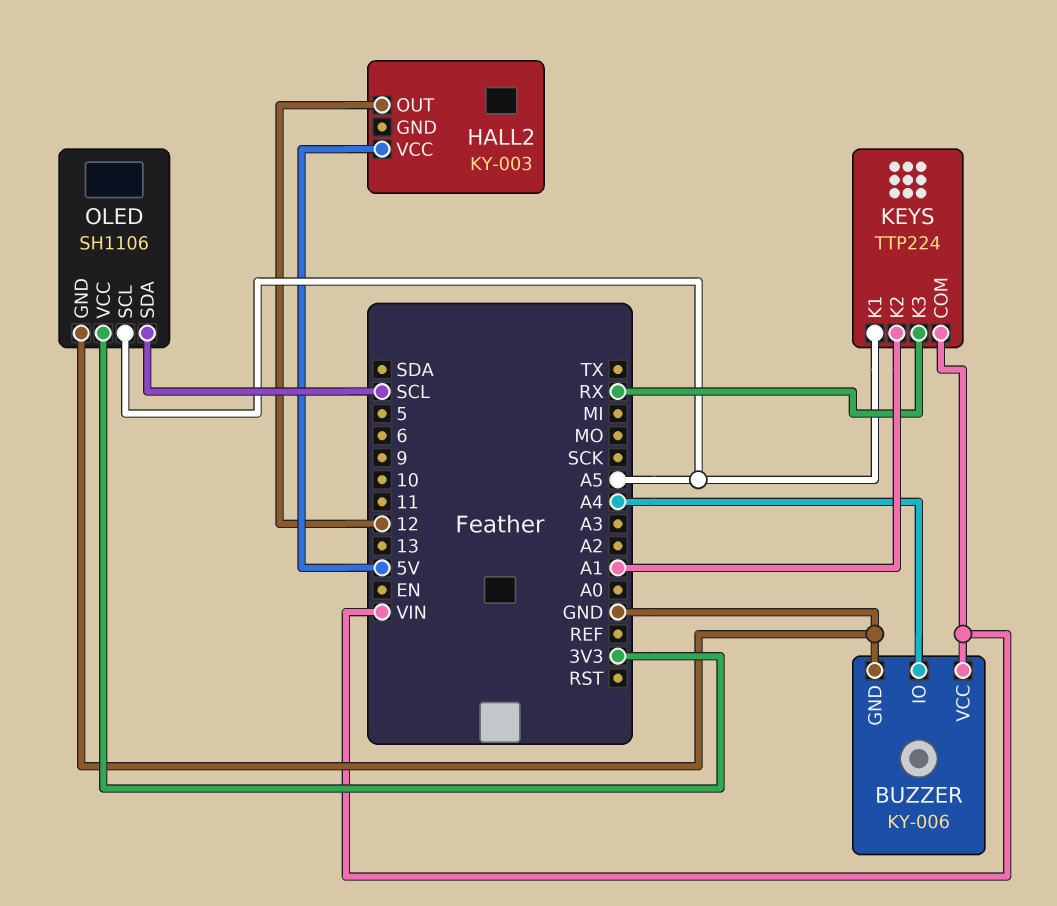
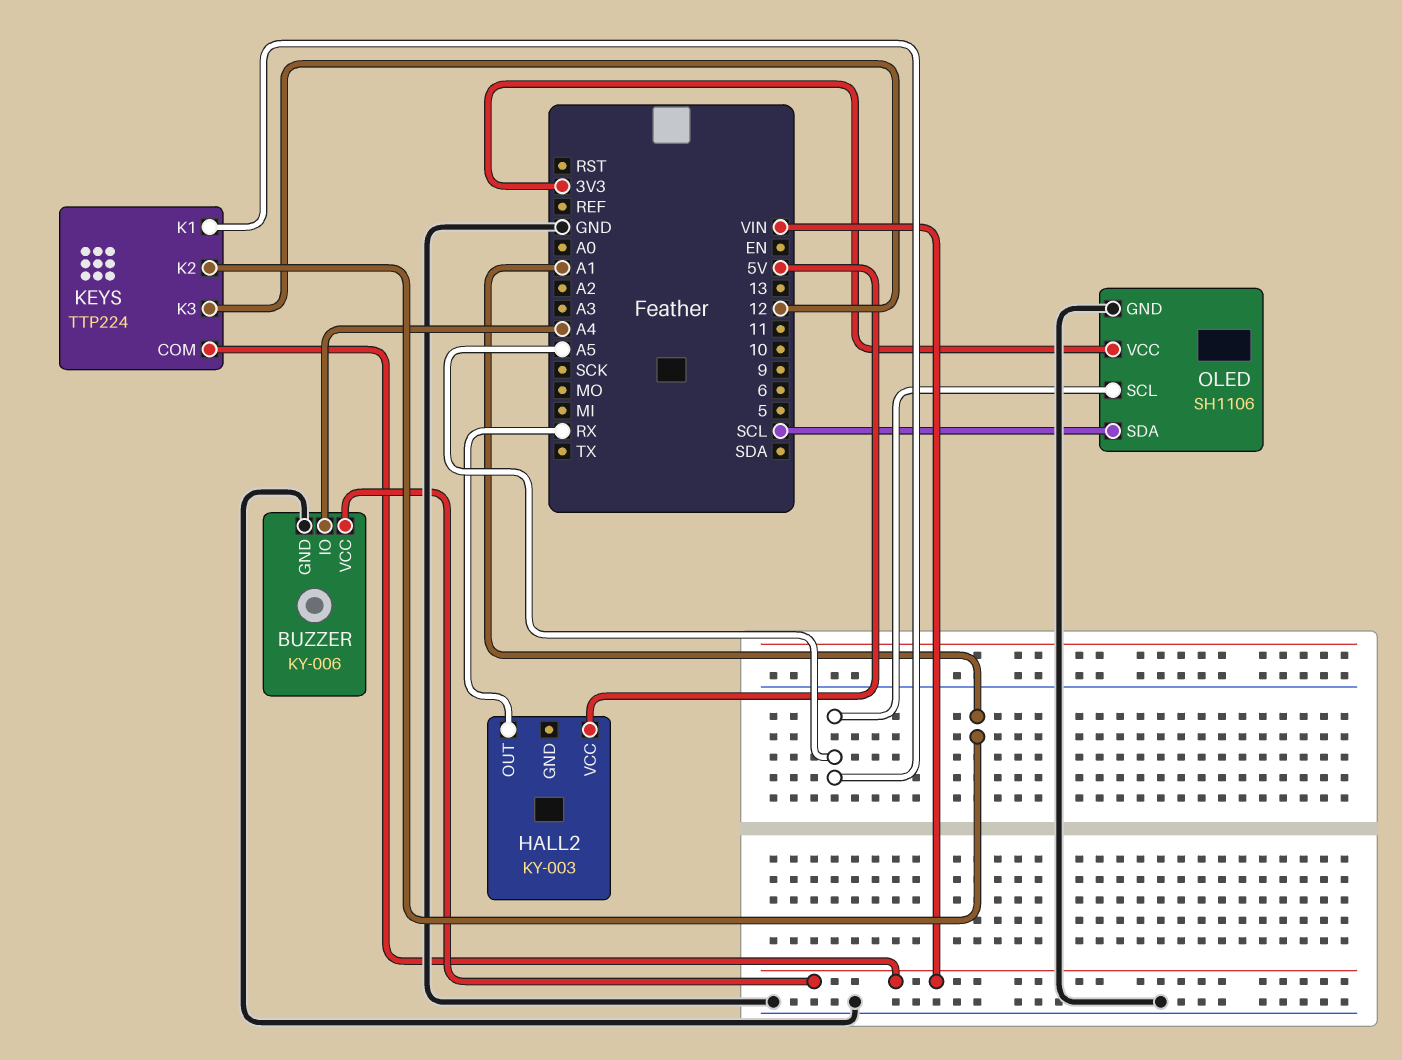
HALL2 pin OUT: 12 -> RX
KEYS pin K3: RX -> 12

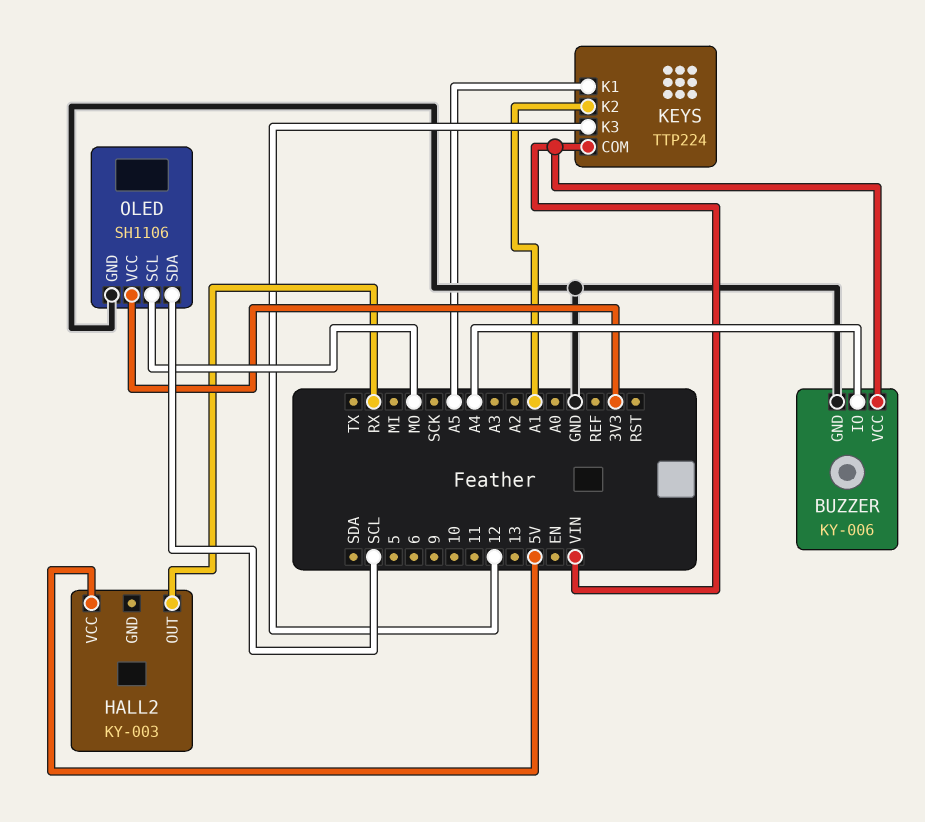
OLED pin SCL: A5 -> MO

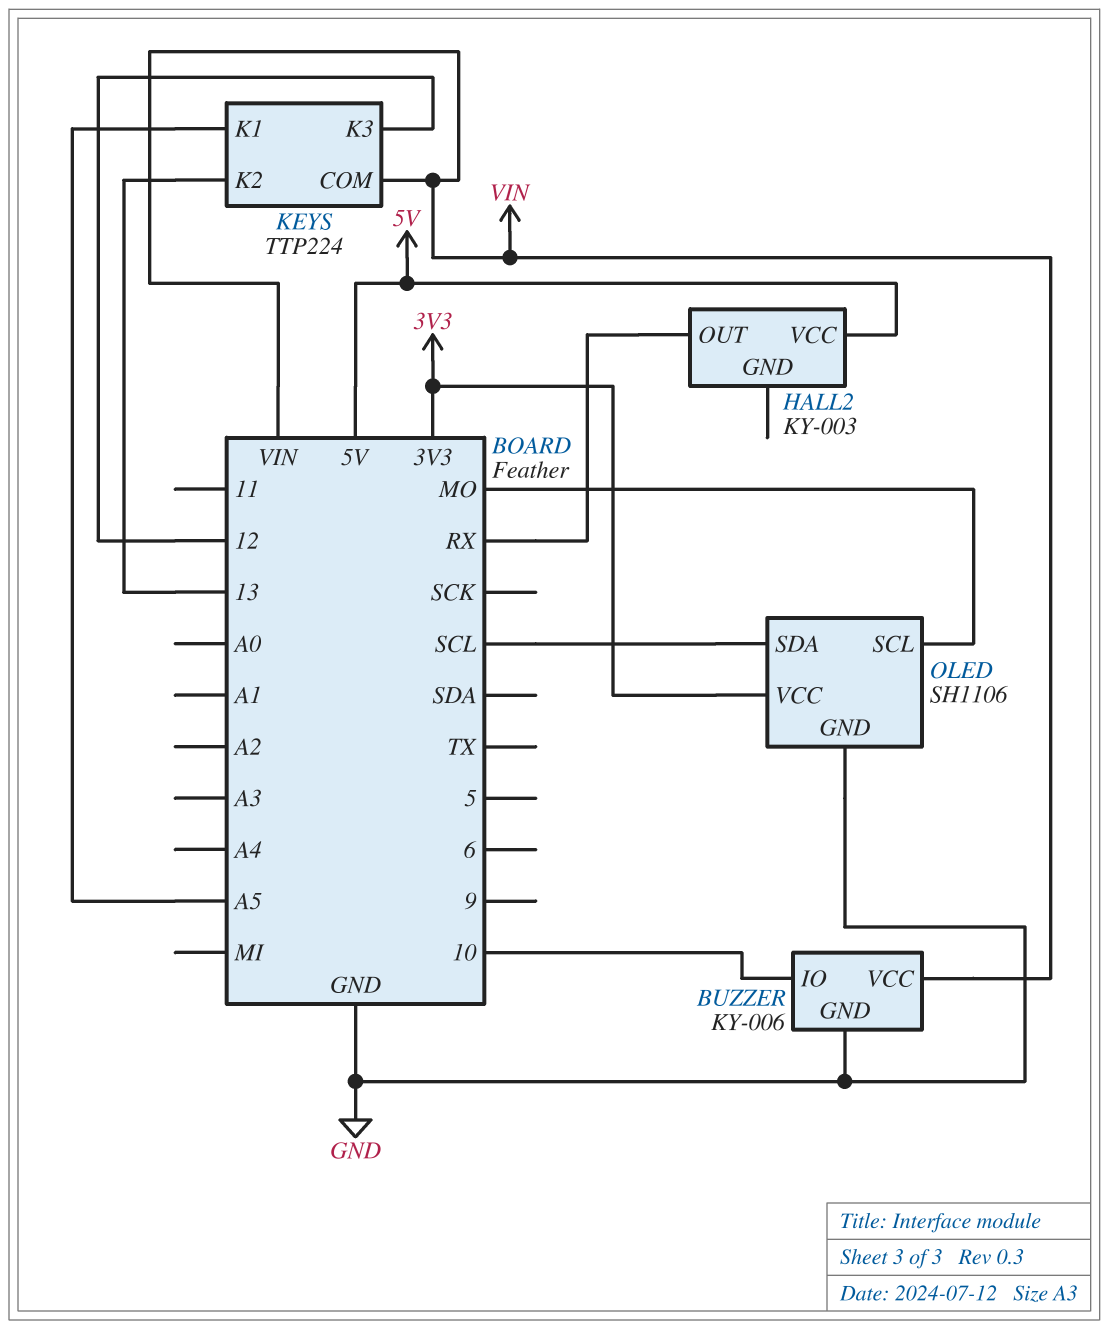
BUZZER pin IO: A4 -> 10
KEYS pin K2: A1 -> 13

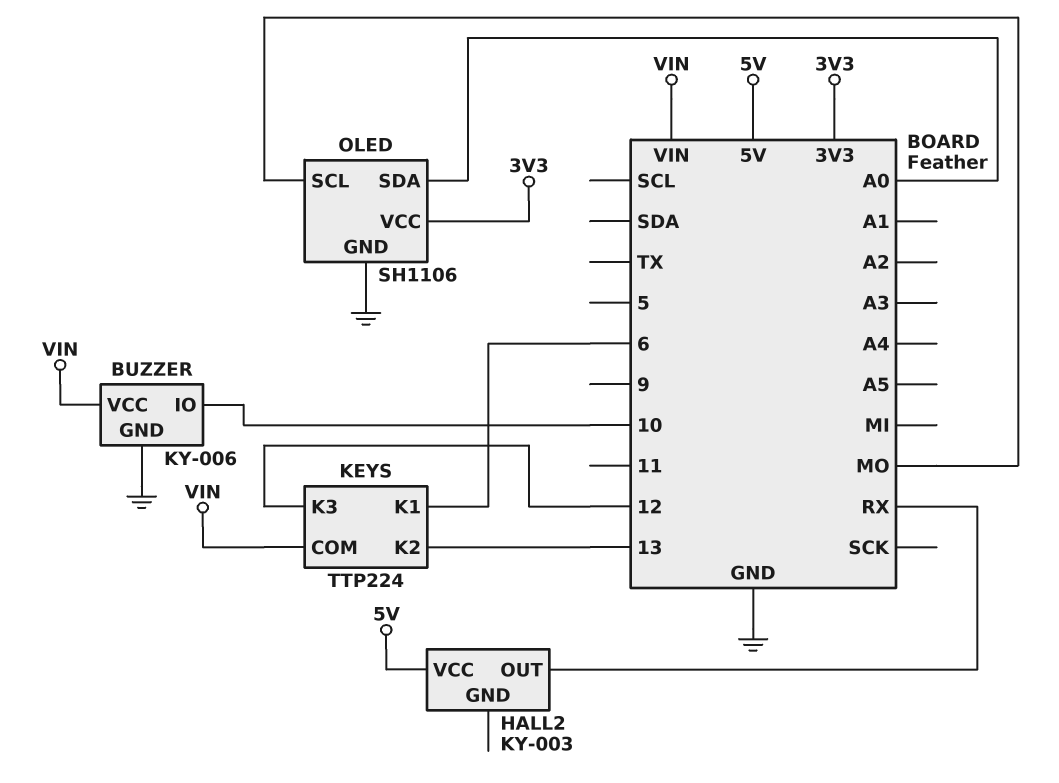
KEYS pin K1: A5 -> 6
OLED pin SDA: SCL -> A0

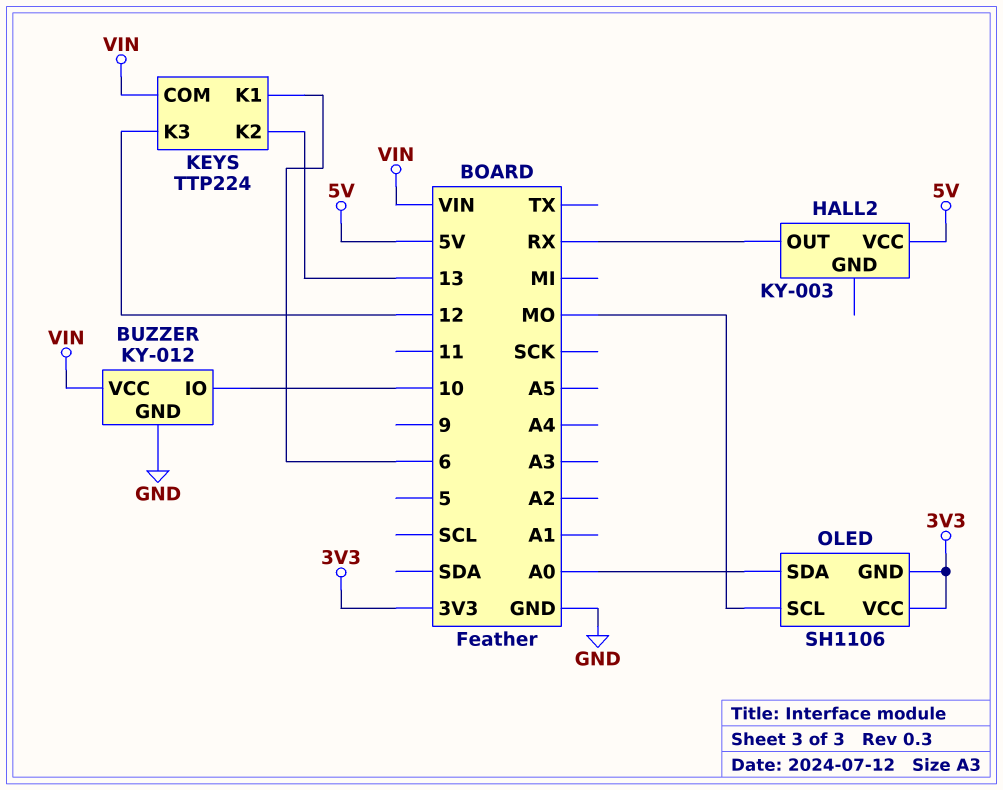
BUZZER: KY-006 -> KY-012
OLED pin GND: GND -> 3V3

